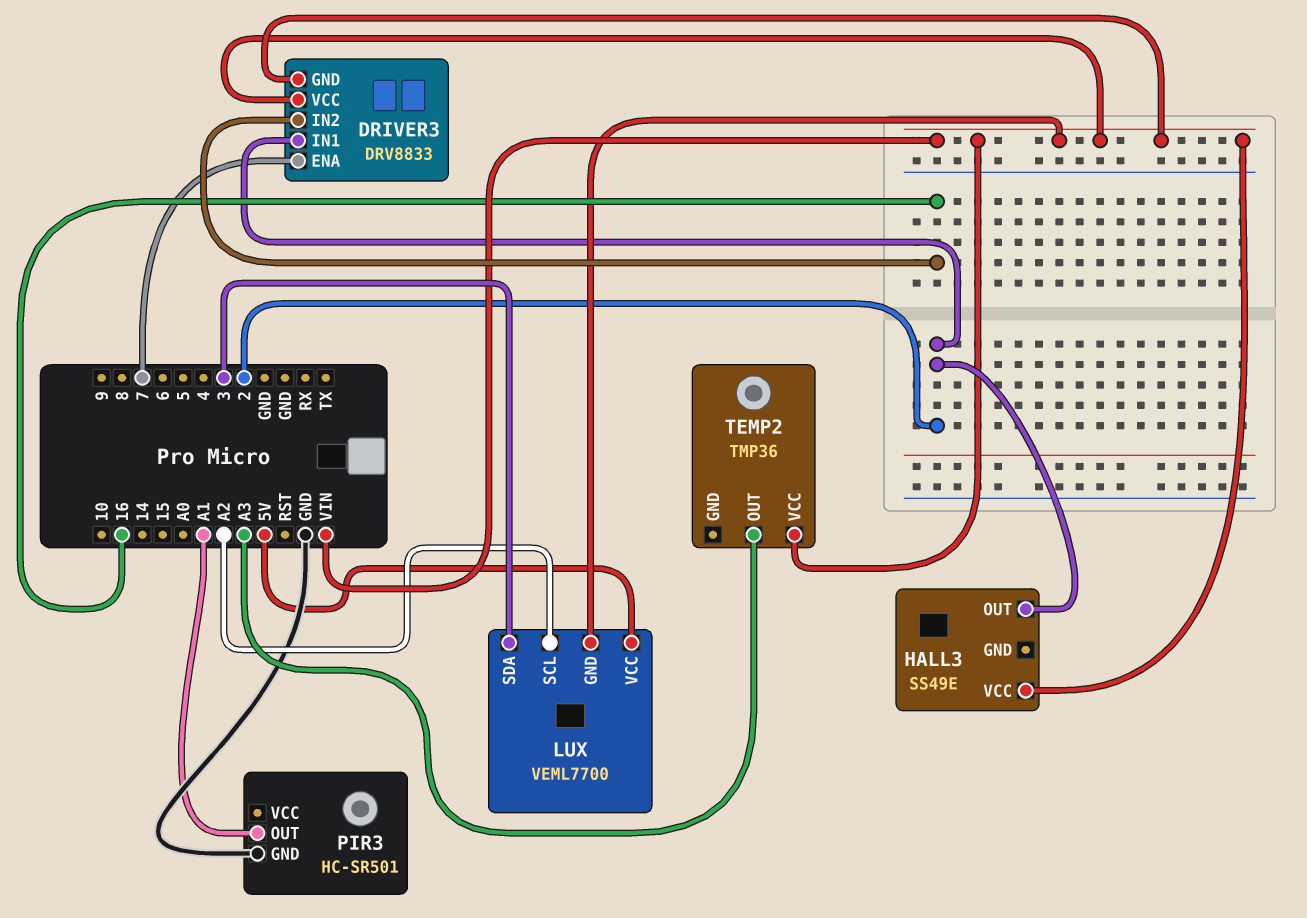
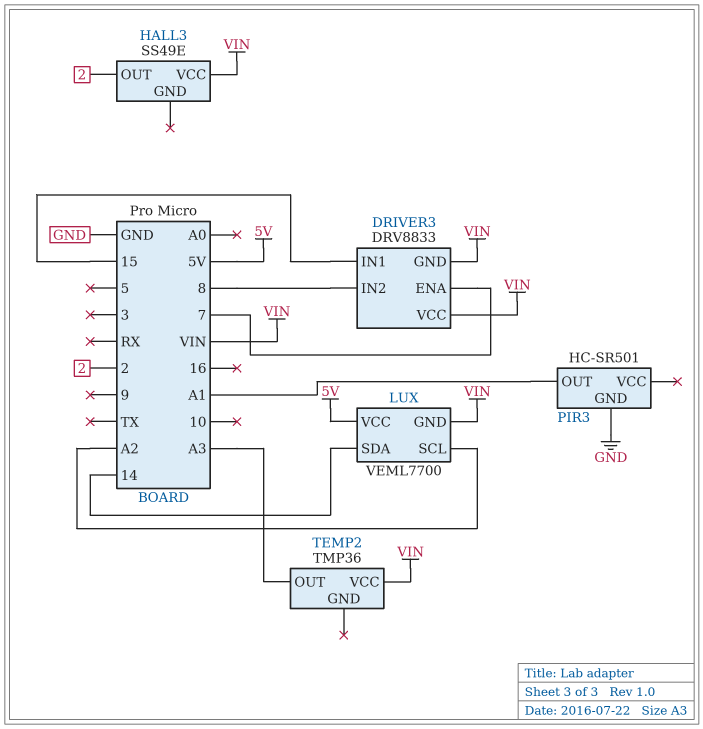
DRIVER3 pin IN1: 2 -> 15
DRIVER3 pin IN2: 16 -> 8
LUX pin SDA: 3 -> 14

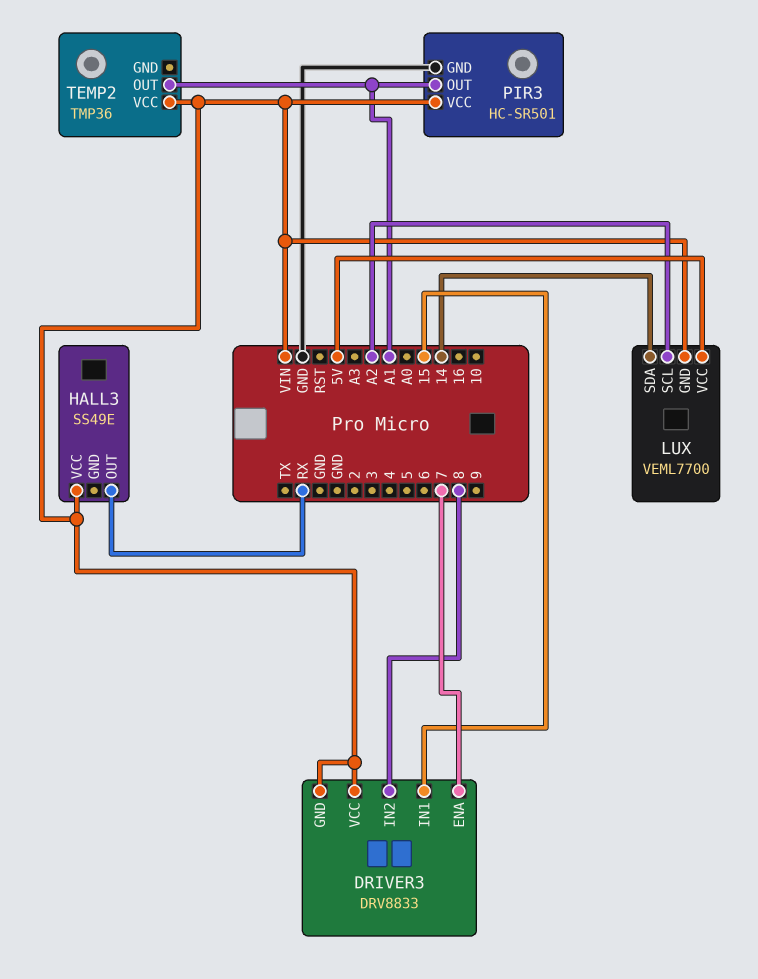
HALL3 pin OUT: 2 -> RX
PIR3 pin VCC: none -> VIN
TEMP2 pin OUT: A3 -> A1

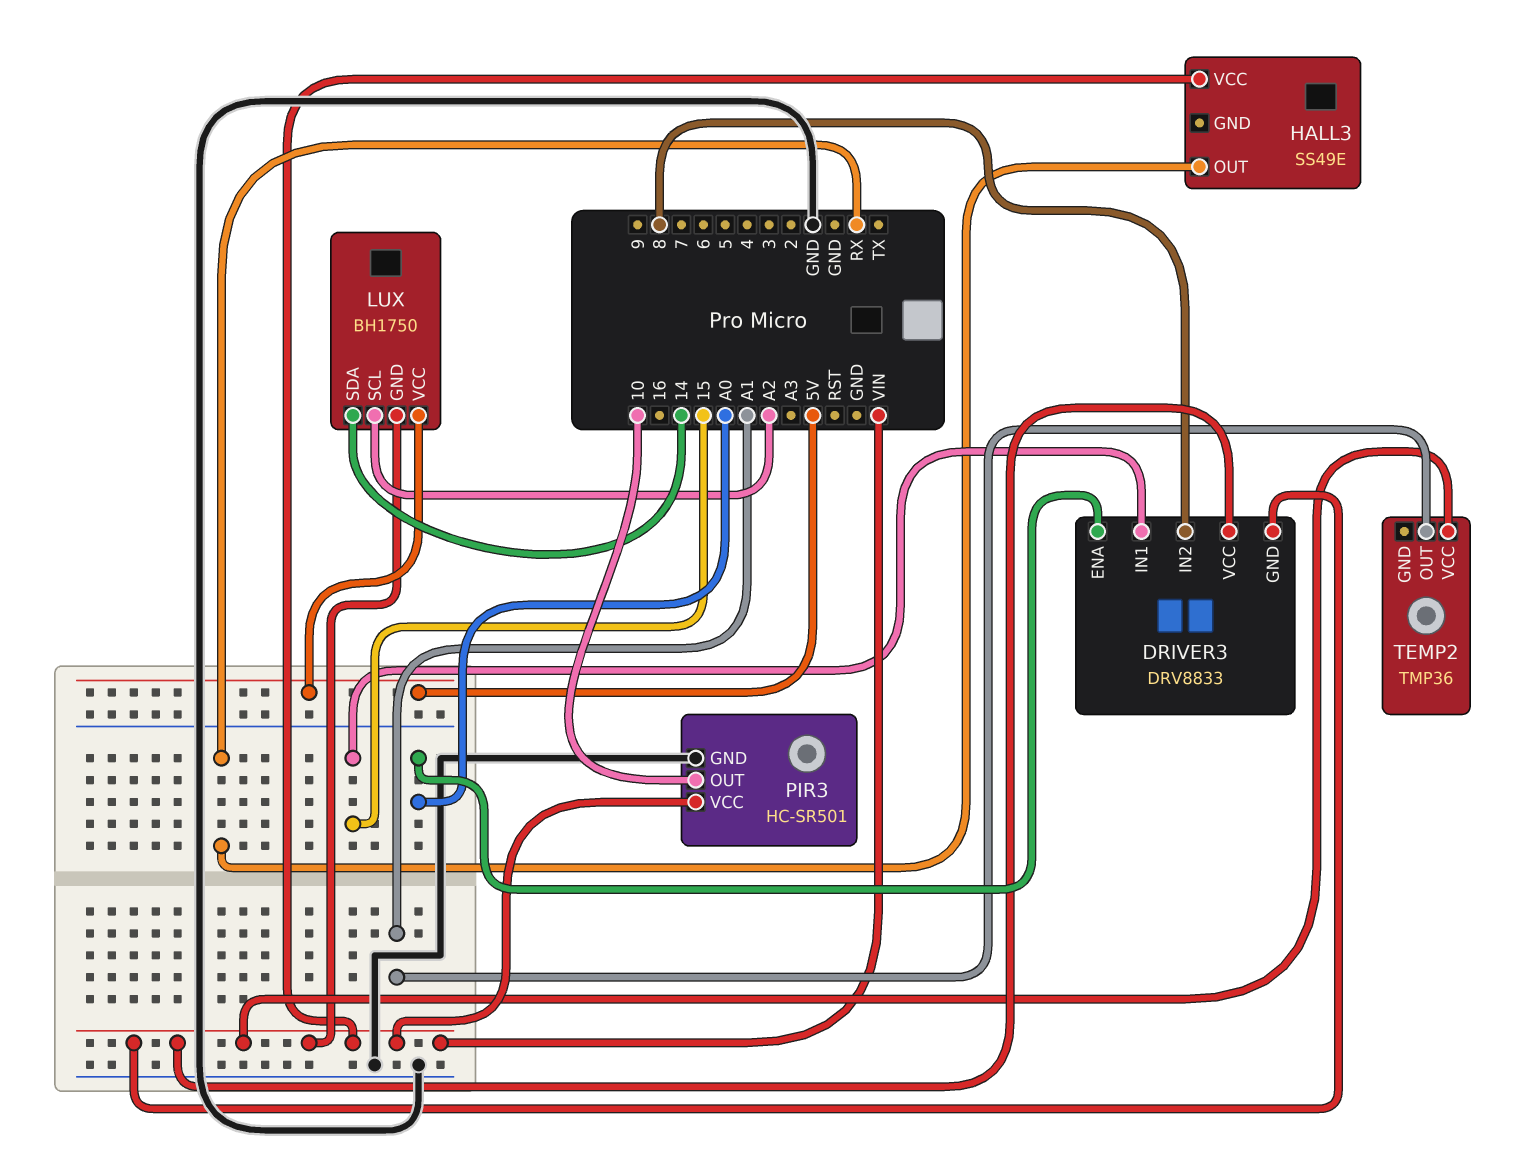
DRIVER3 pin ENA: 7 -> A0
LUX: VEML7700 -> BH1750
PIR3 pin OUT: A1 -> 10

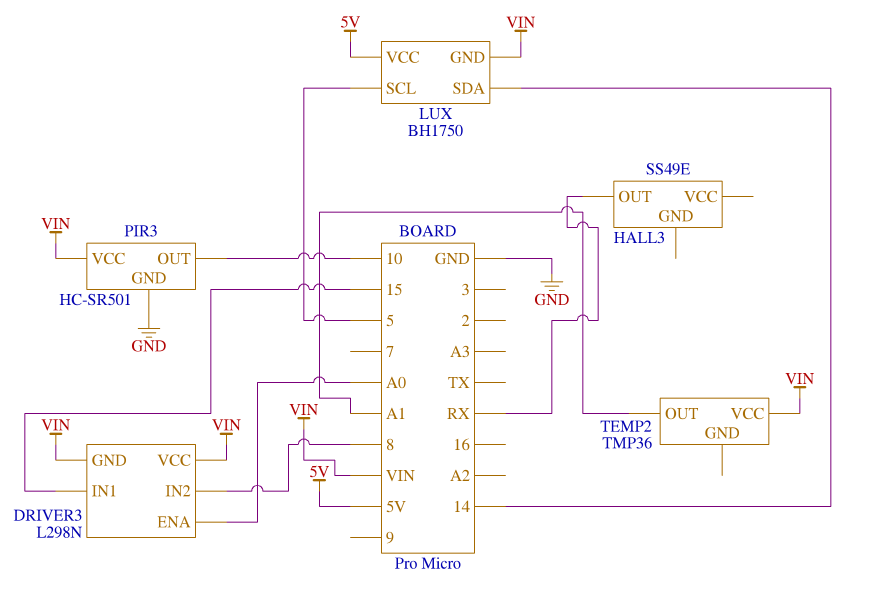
DRIVER3: DRV8833 -> L298N
HALL3 pin VCC: VIN -> none
LUX pin SCL: A2 -> 5

